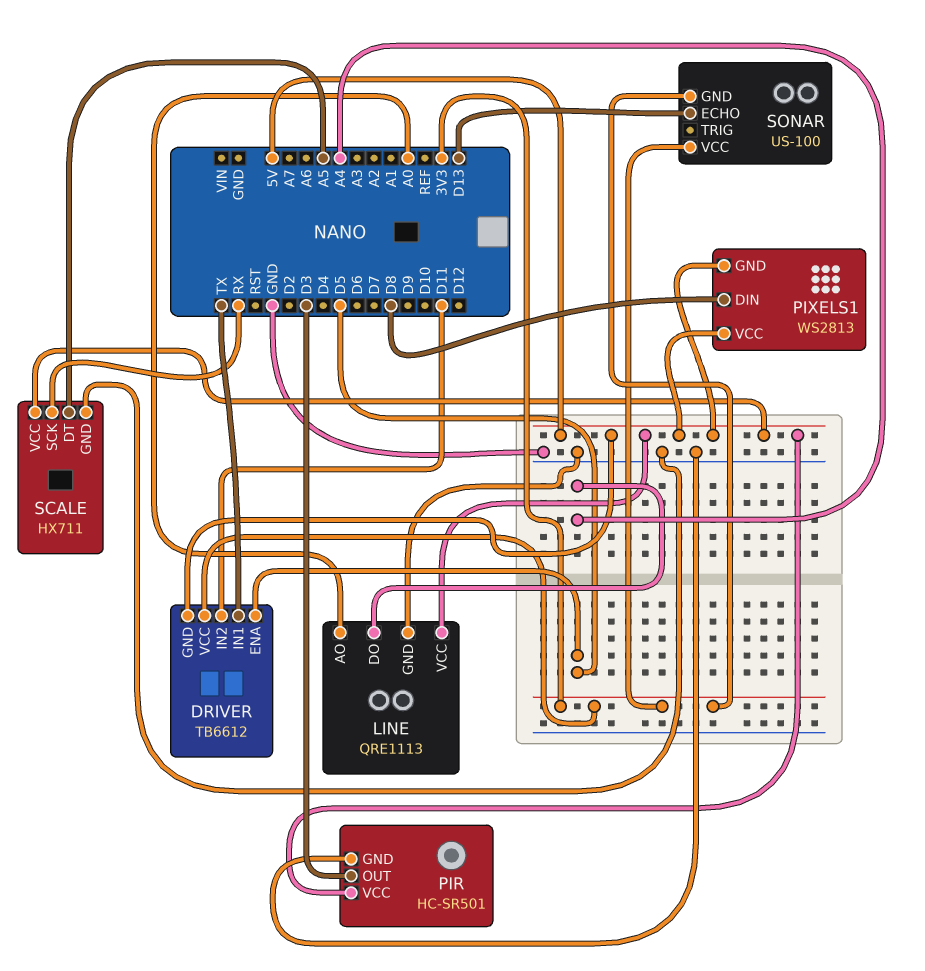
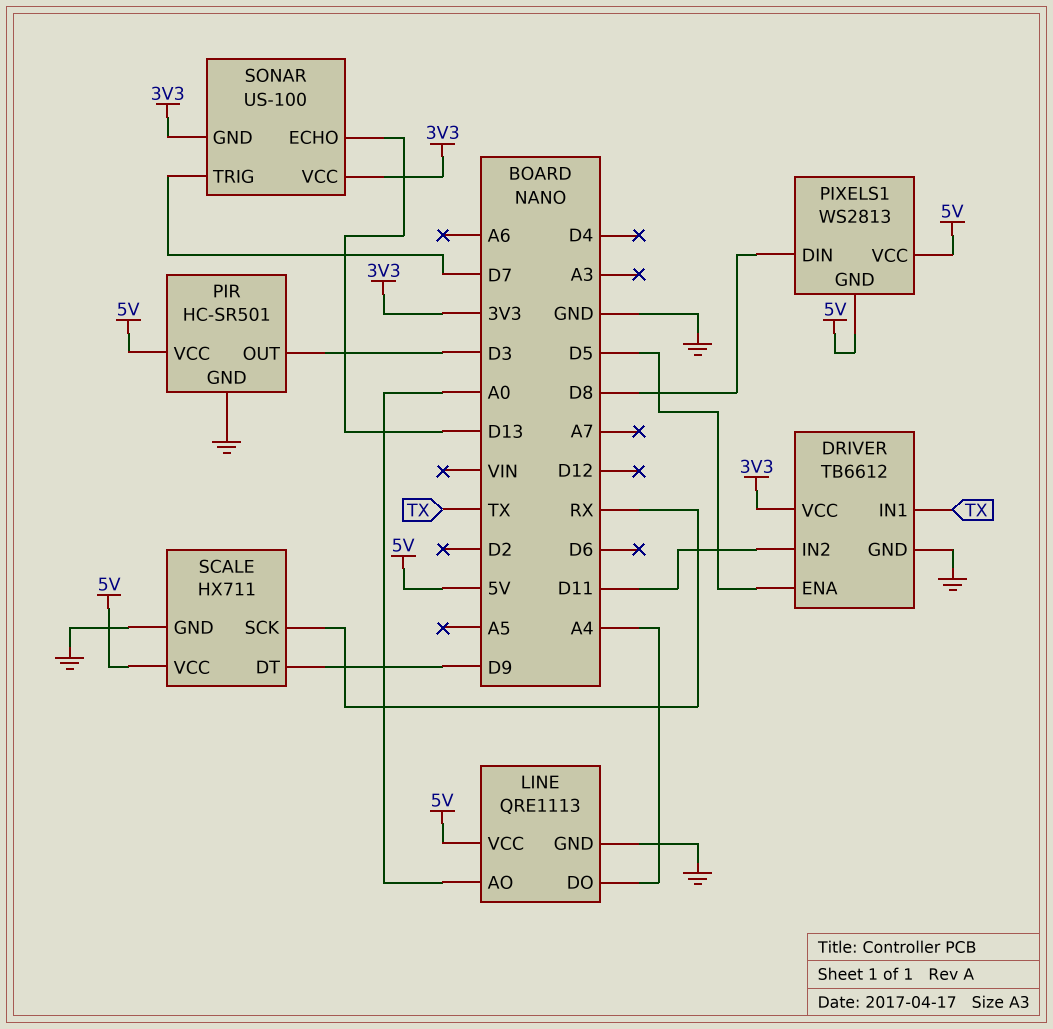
DRIVER pin GND: 5V -> GND
SCALE pin DT: A5 -> D9
SONAR pin TRIG: none -> D7

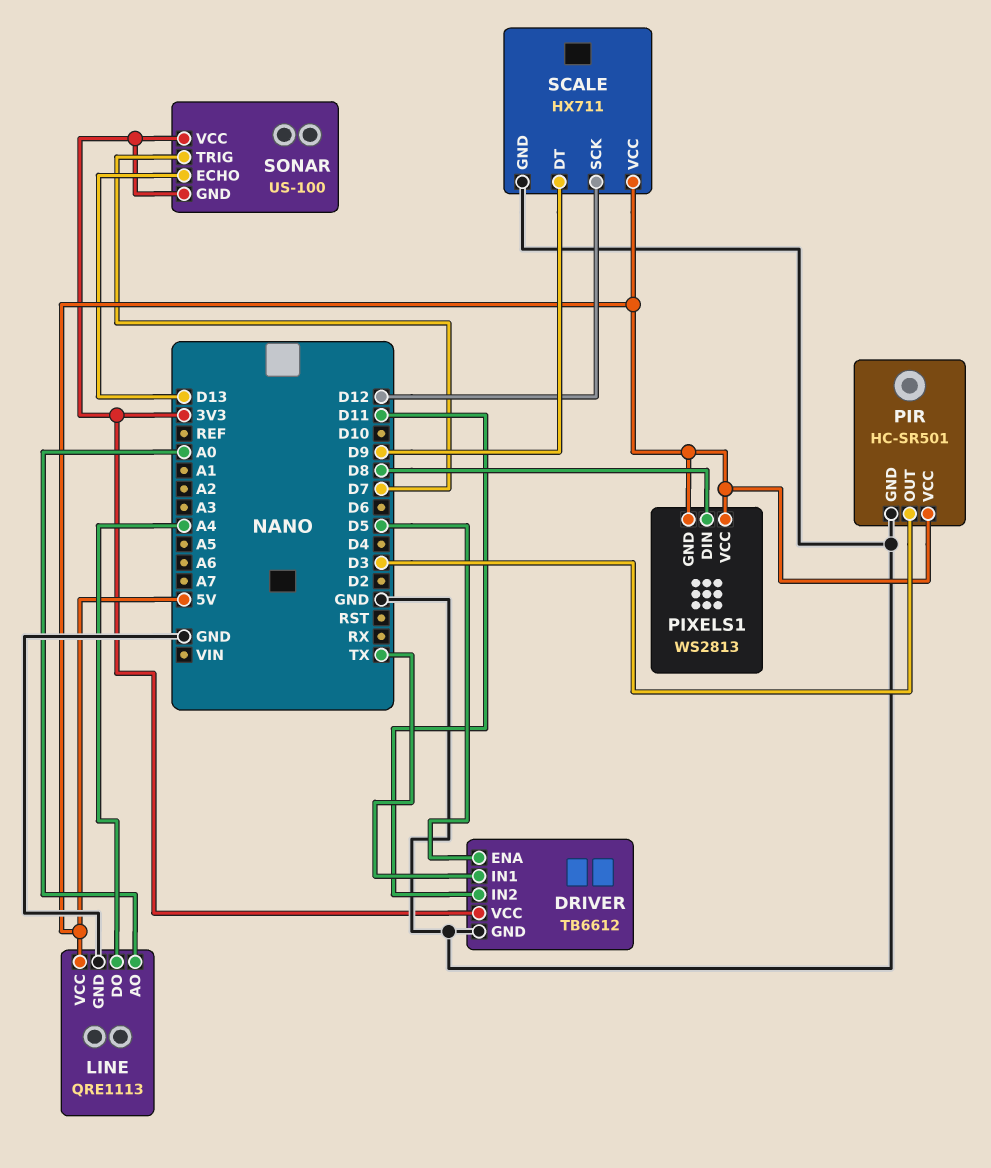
SCALE pin SCK: RX -> D12

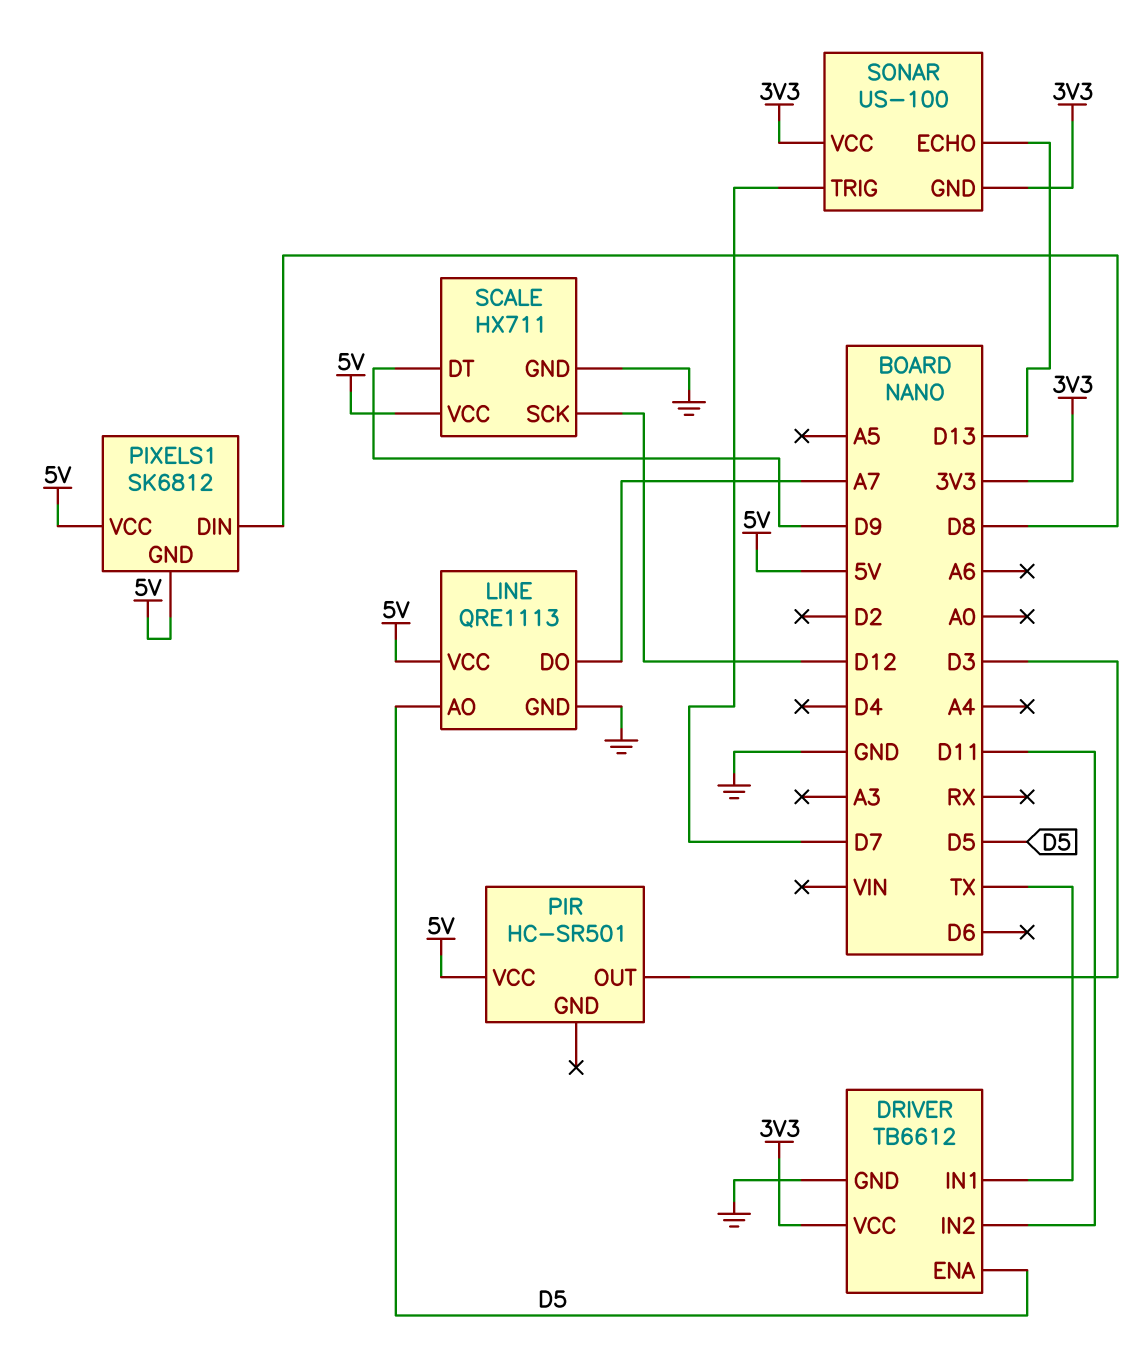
LINE pin AO: A0 -> D5
LINE pin DO: A4 -> A7
PIR pin GND: GND -> none
PIXELS1: WS2813 -> SK6812

